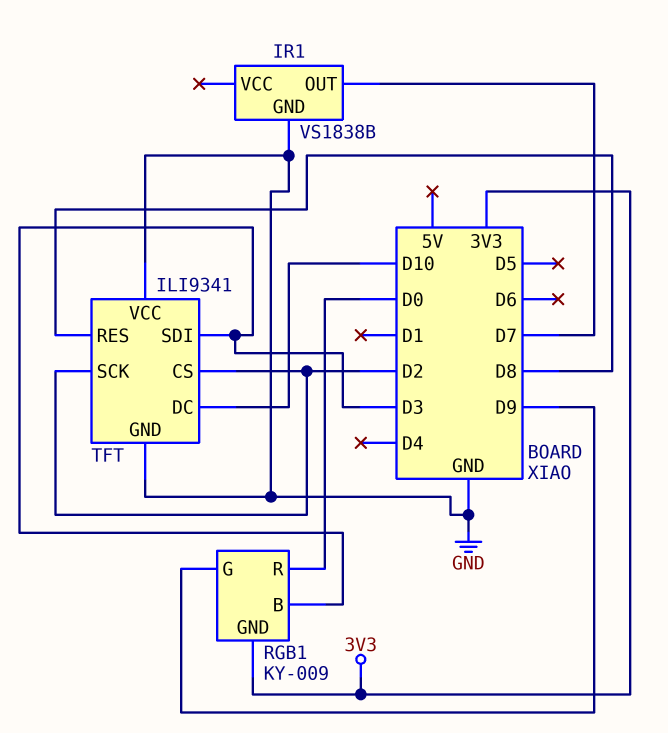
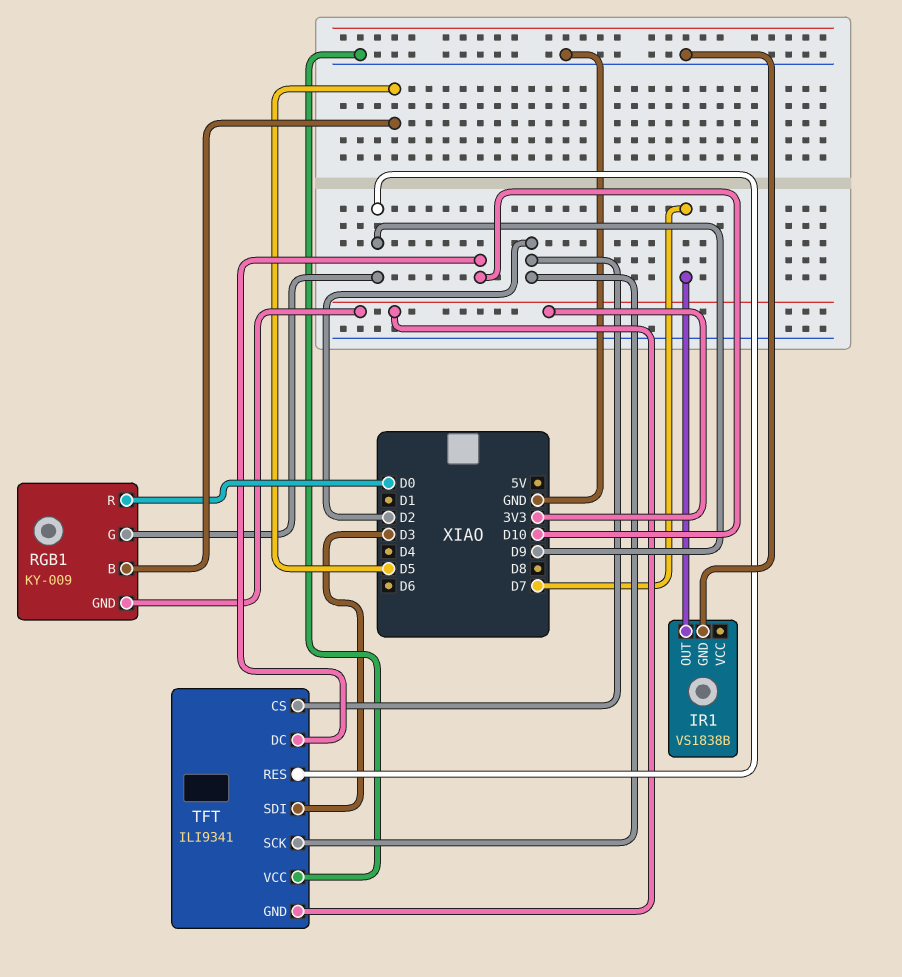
RGB1 pin B: D3 -> D5
TFT pin GND: GND -> 3V3
TFT pin RES: D8 -> D9

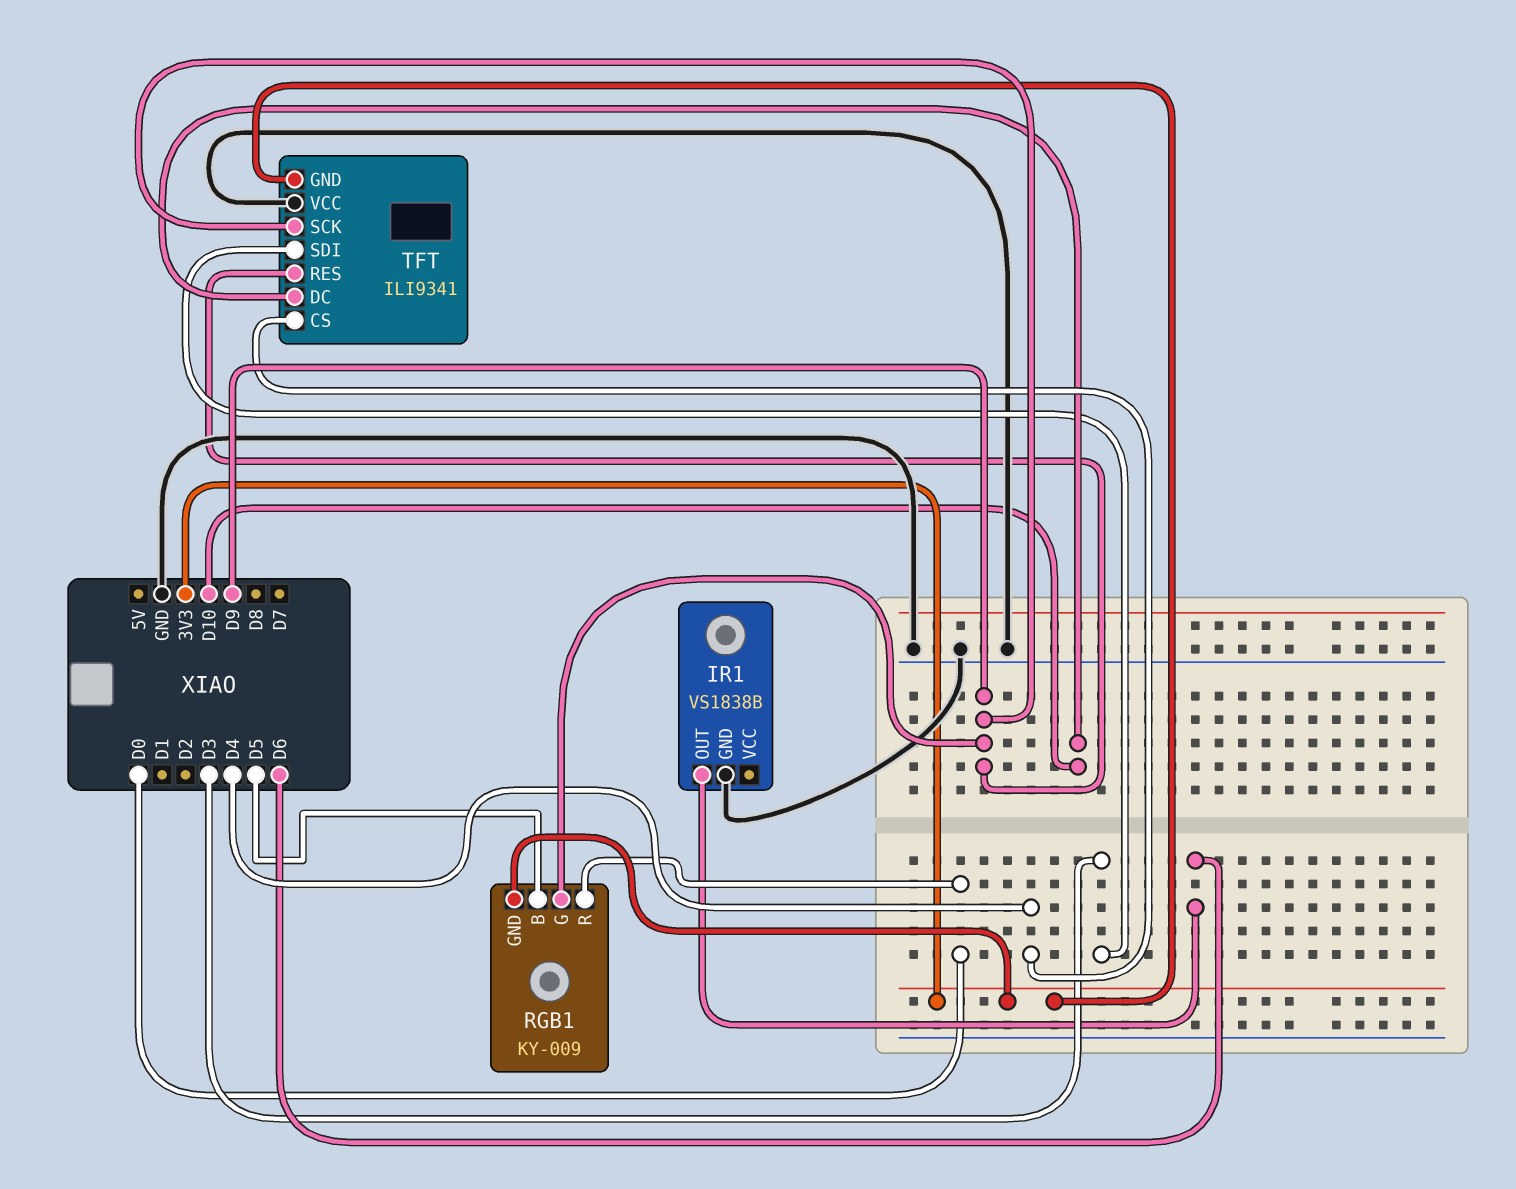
IR1 pin OUT: D7 -> D6
TFT pin CS: D2 -> D4
TFT pin SCK: D2 -> D9

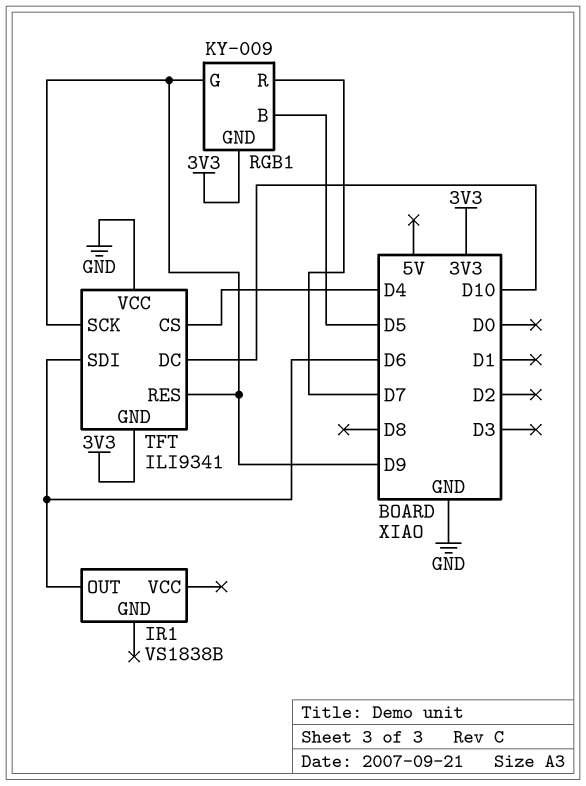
IR1 pin GND: GND -> none
RGB1 pin R: D0 -> D7
TFT pin SDI: D3 -> D6

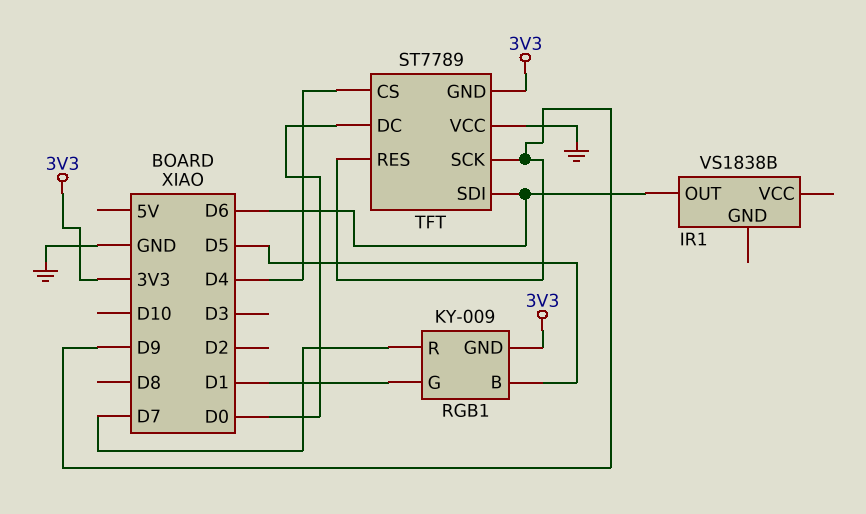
RGB1 pin G: D9 -> D1
TFT: ILI9341 -> ST7789
TFT pin DC: D10 -> D0

